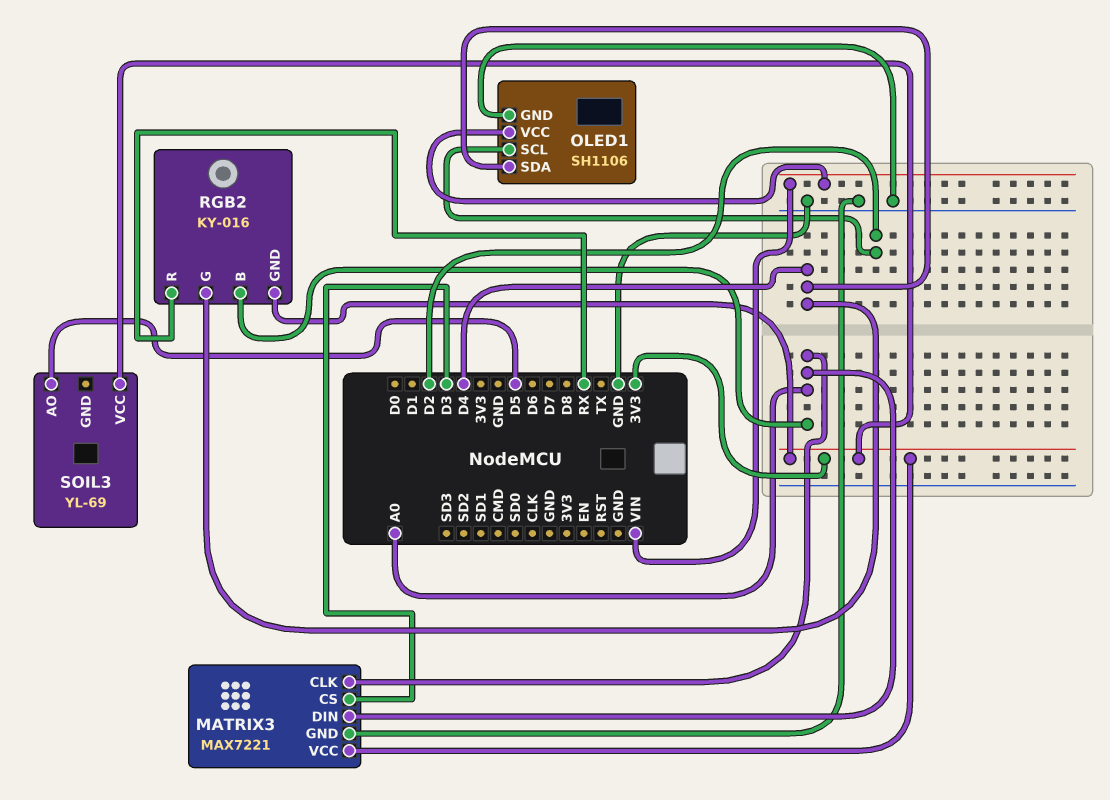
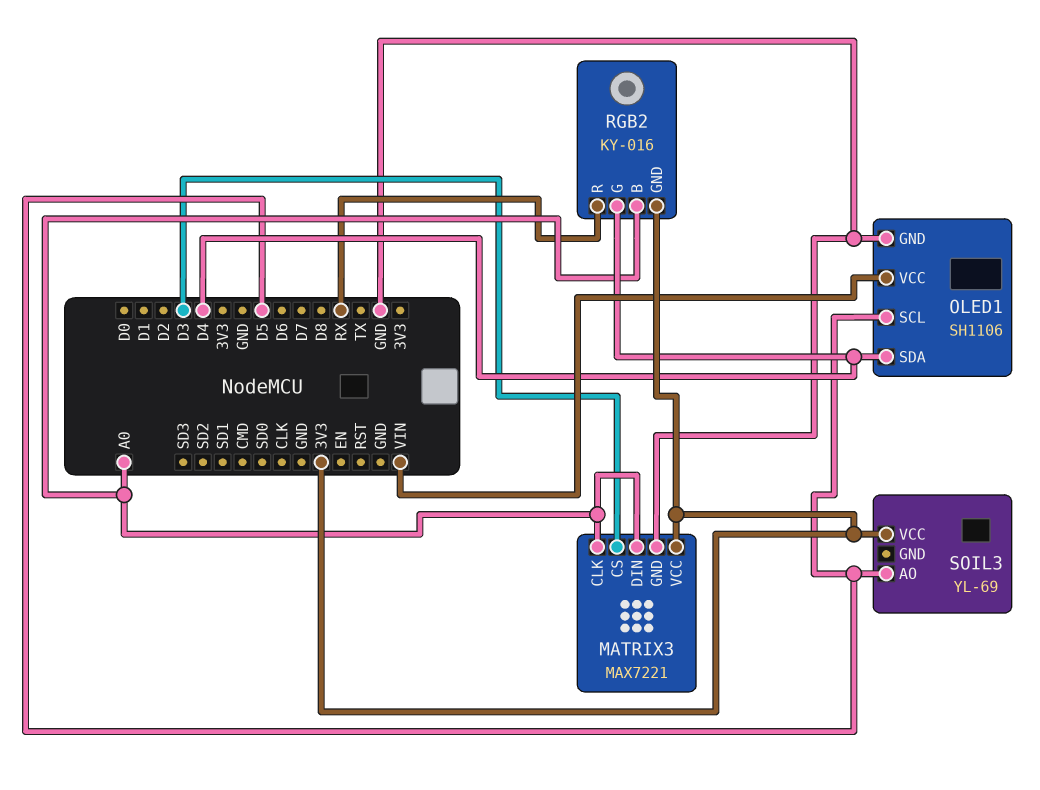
OLED1 pin SCL: D2 -> D5

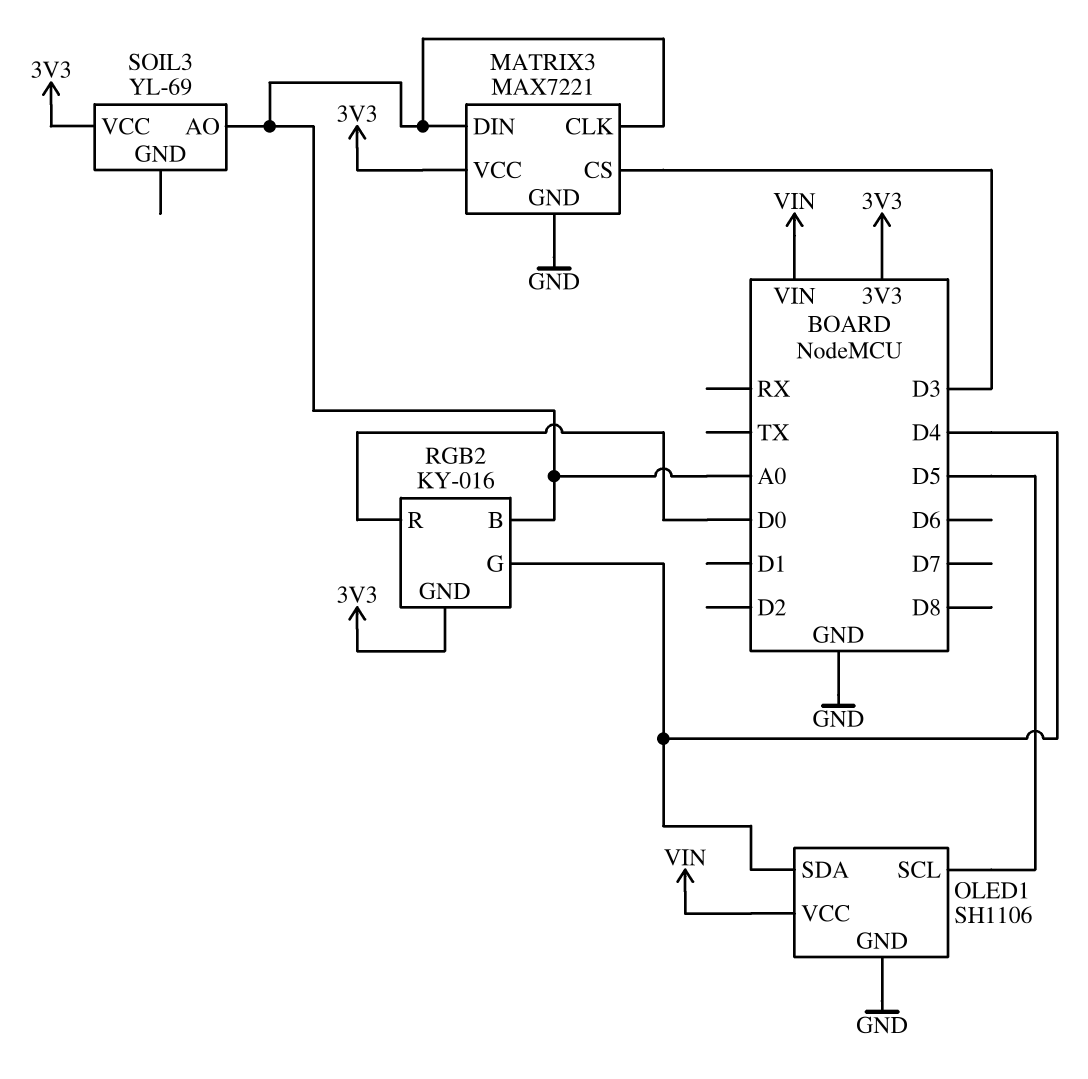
RGB2 pin R: RX -> D0
SOIL3 pin AO: D5 -> A0

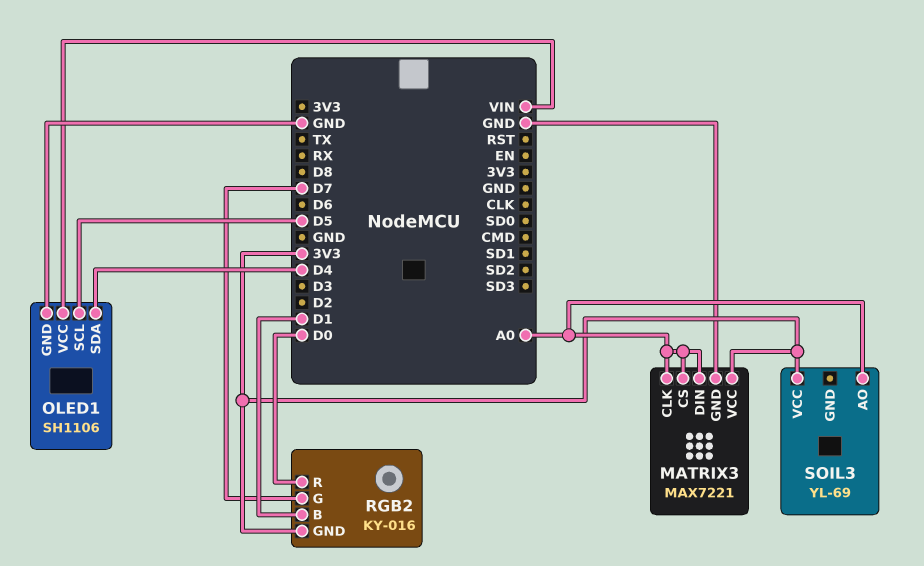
MATRIX3 pin CS: D3 -> A0
RGB2 pin B: A0 -> D1
RGB2 pin G: D4 -> D7

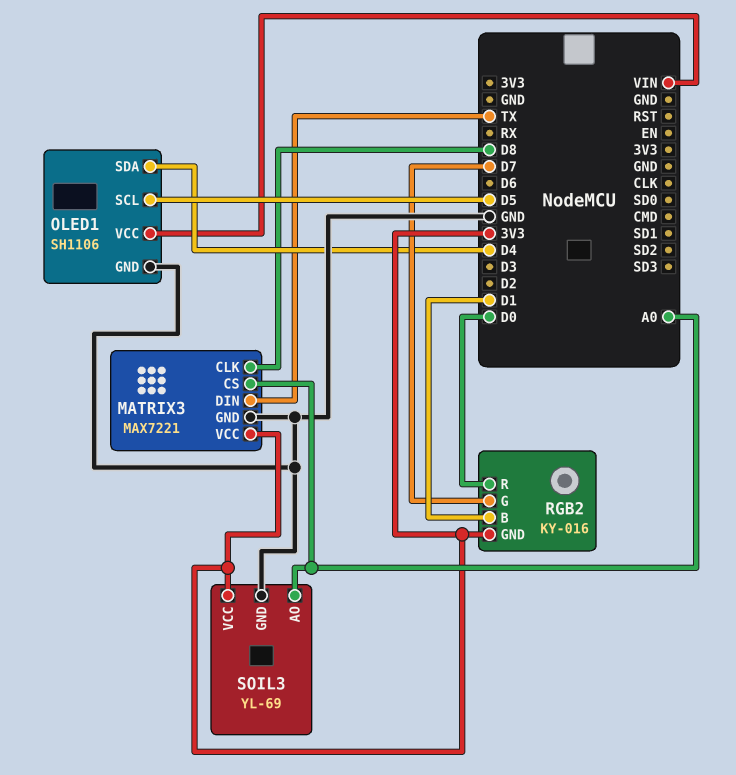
MATRIX3 pin CLK: A0 -> D8
MATRIX3 pin DIN: A0 -> TX
SOIL3 pin GND: none -> GND

